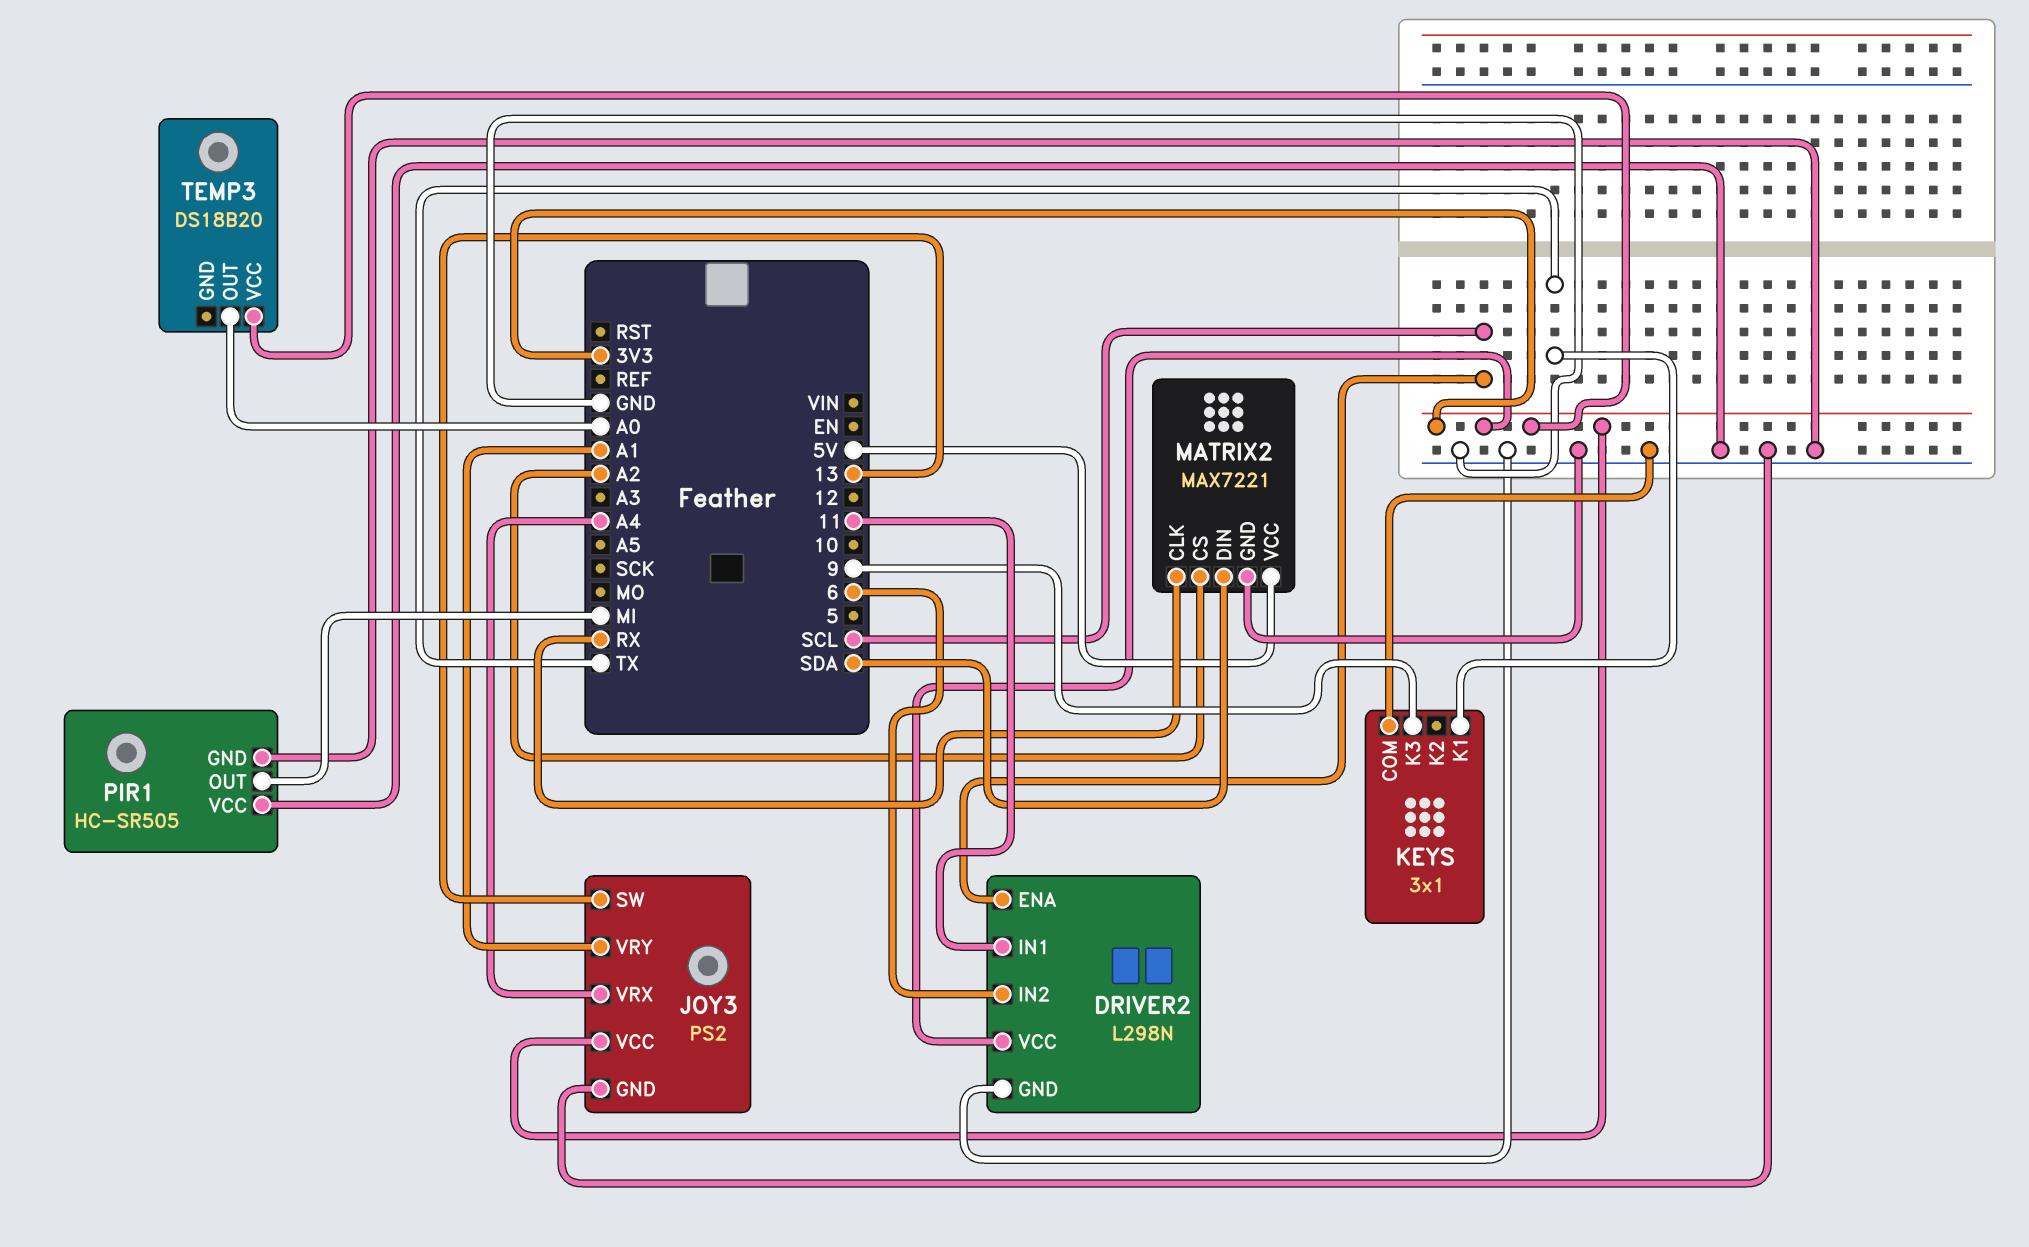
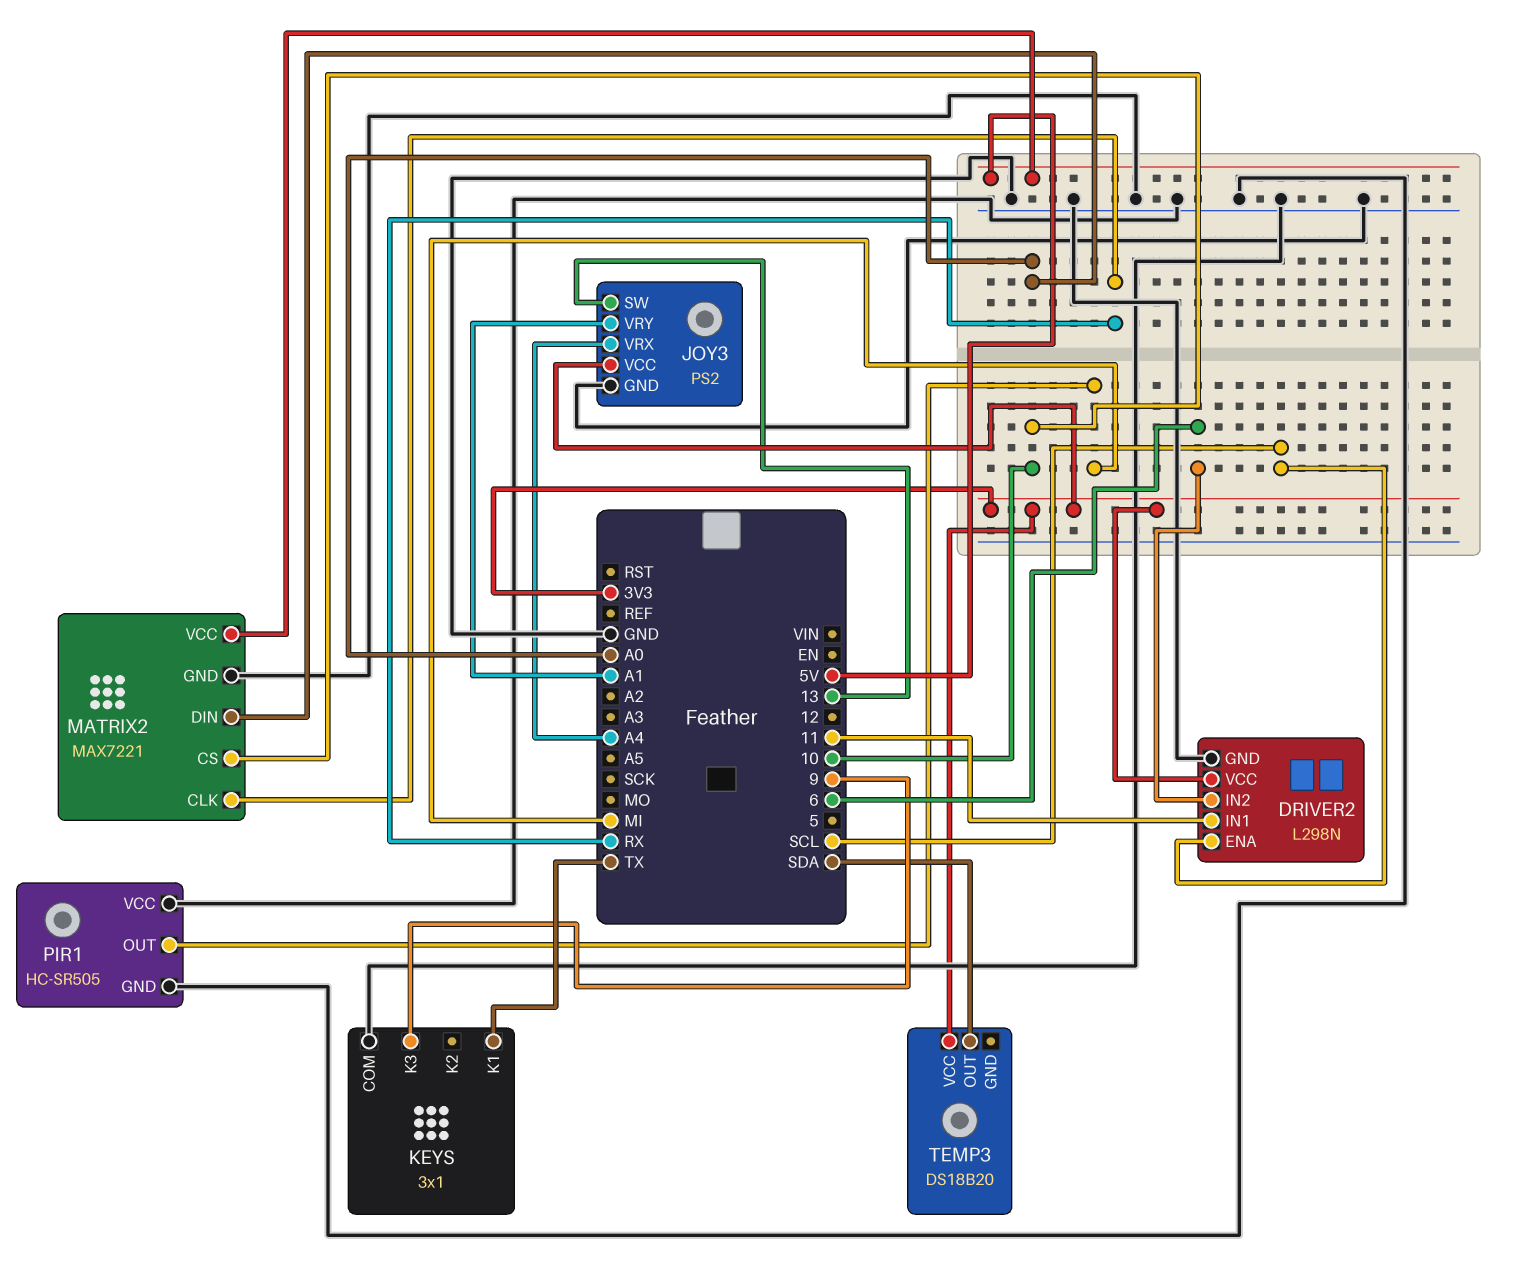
MATRIX2 pin CS: A2 -> 10
MATRIX2 pin DIN: SDA -> A0
TEMP3 pin OUT: A0 -> SDA

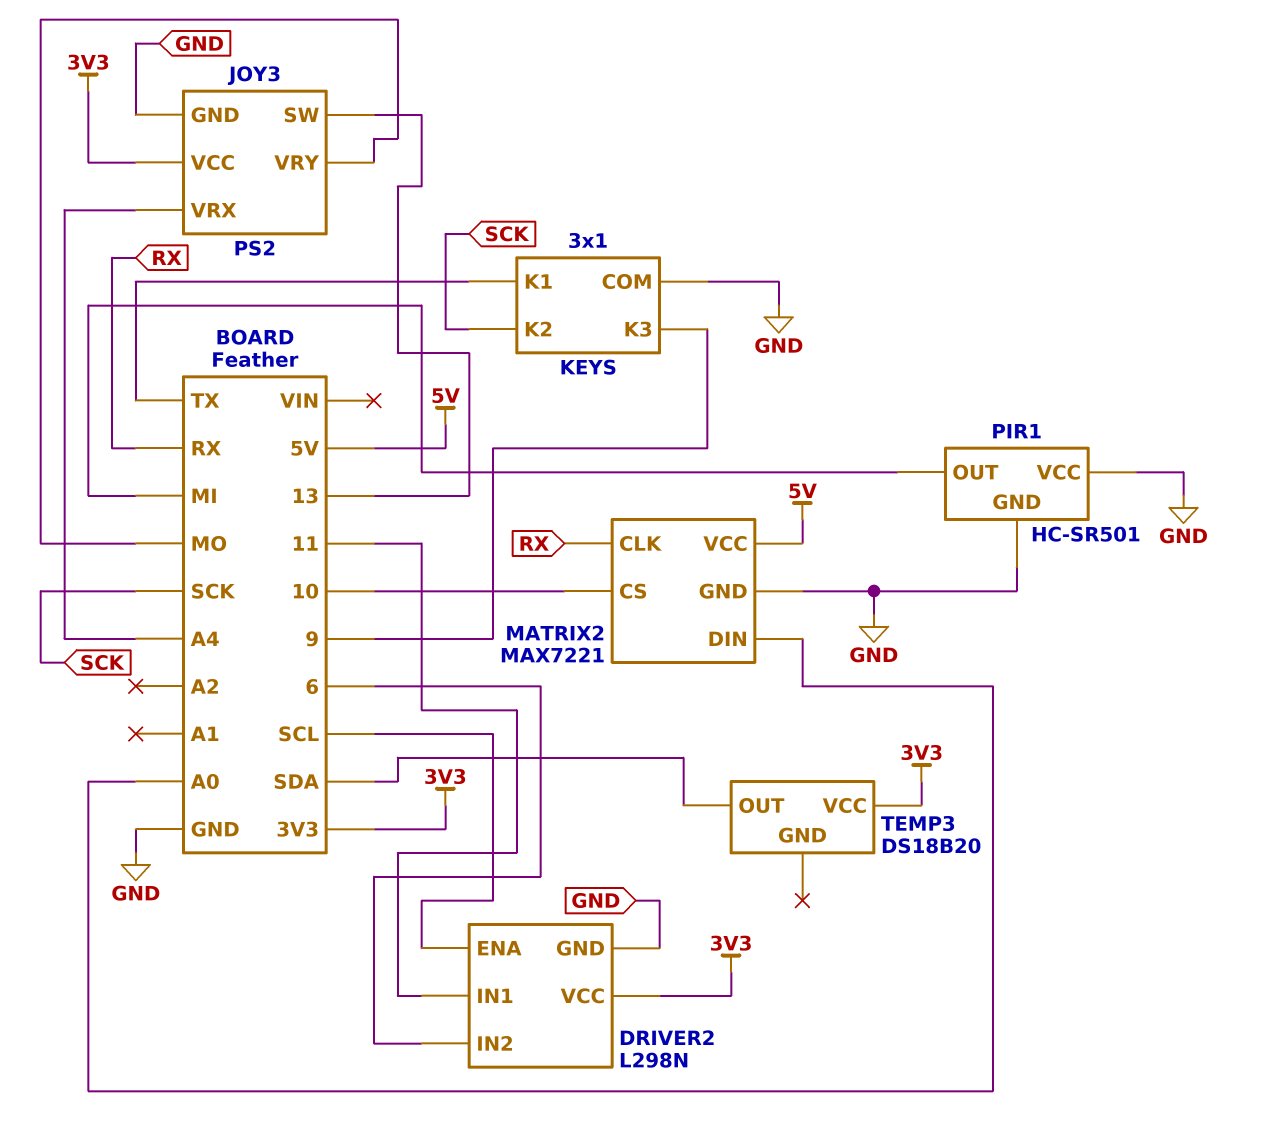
JOY3 pin VRY: A1 -> MO
KEYS pin K2: none -> SCK
PIR1: HC-SR505 -> HC-SR501

